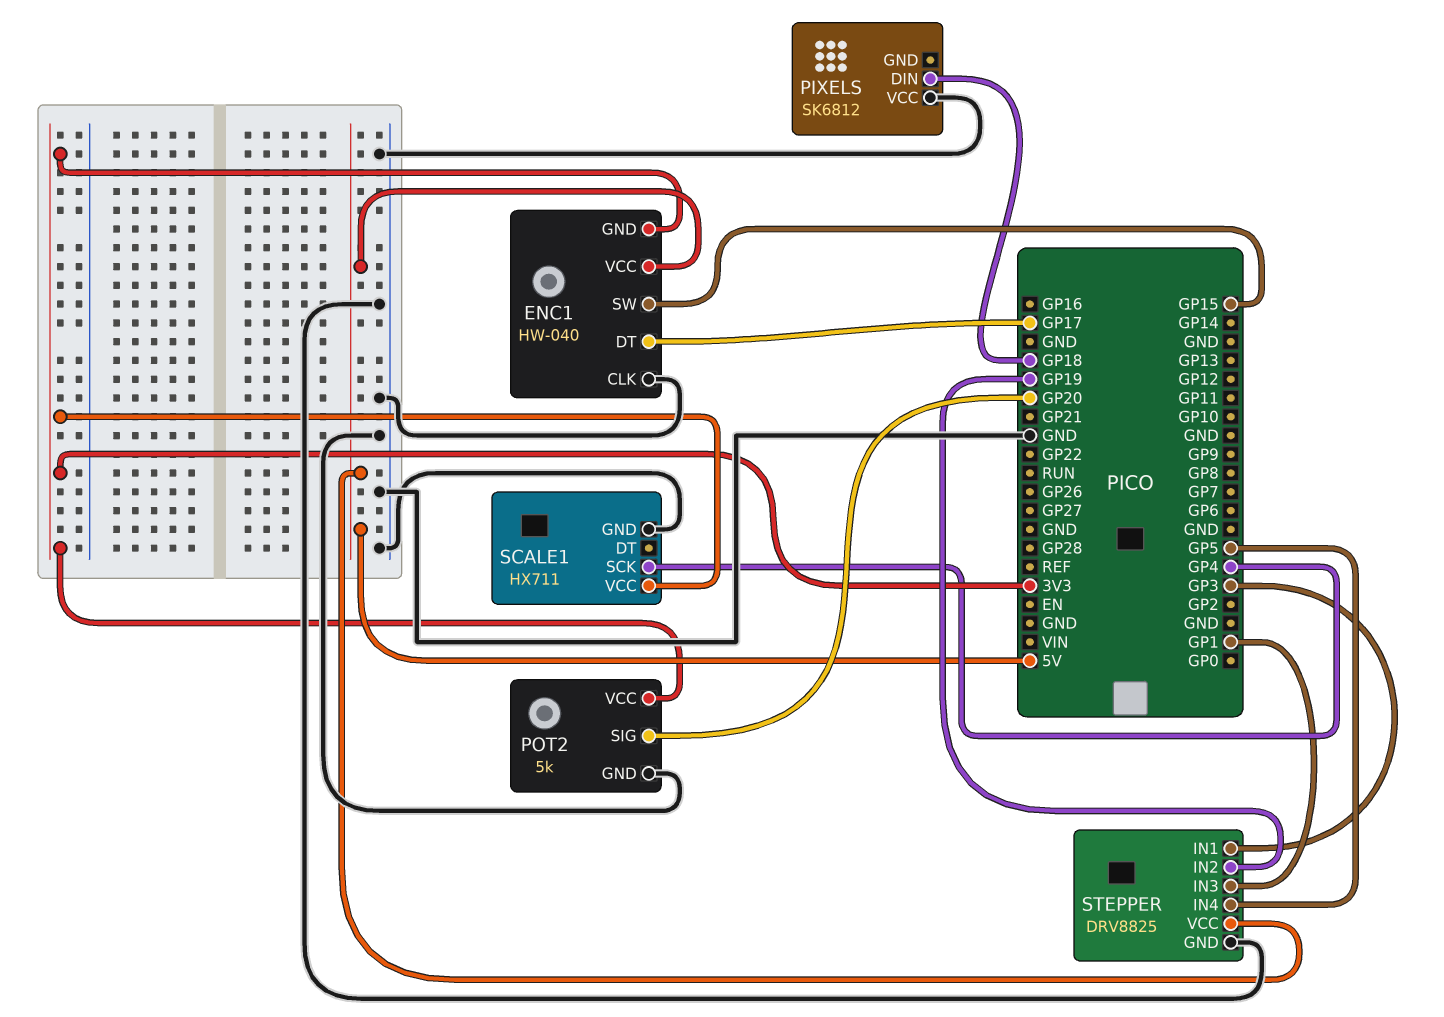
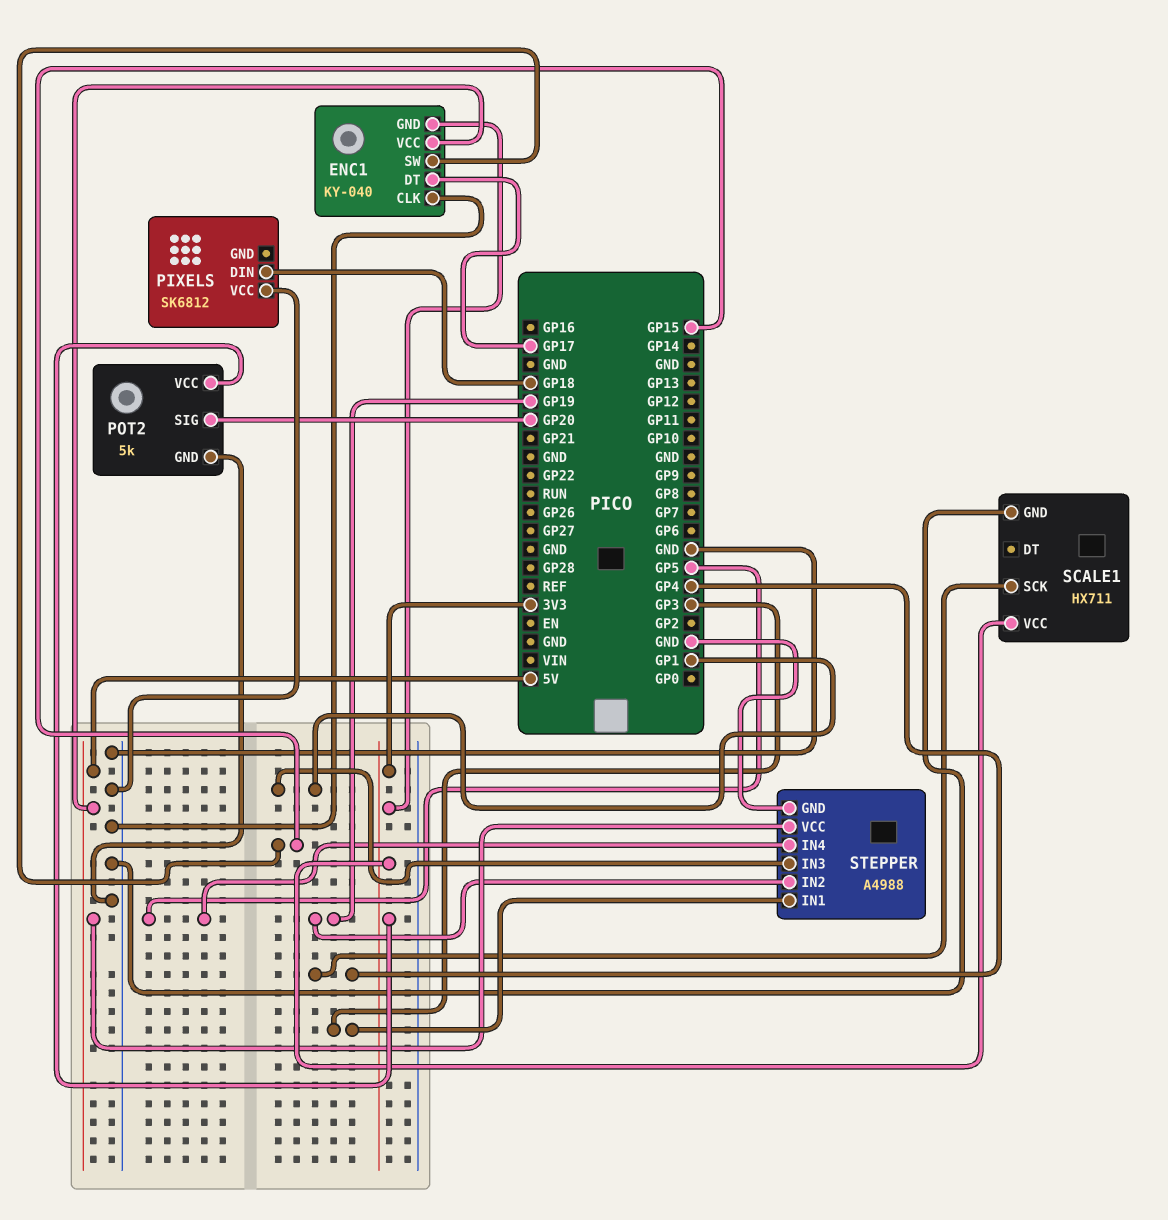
ENC1: HW-040 -> KY-040
STEPPER: DRV8825 -> A4988

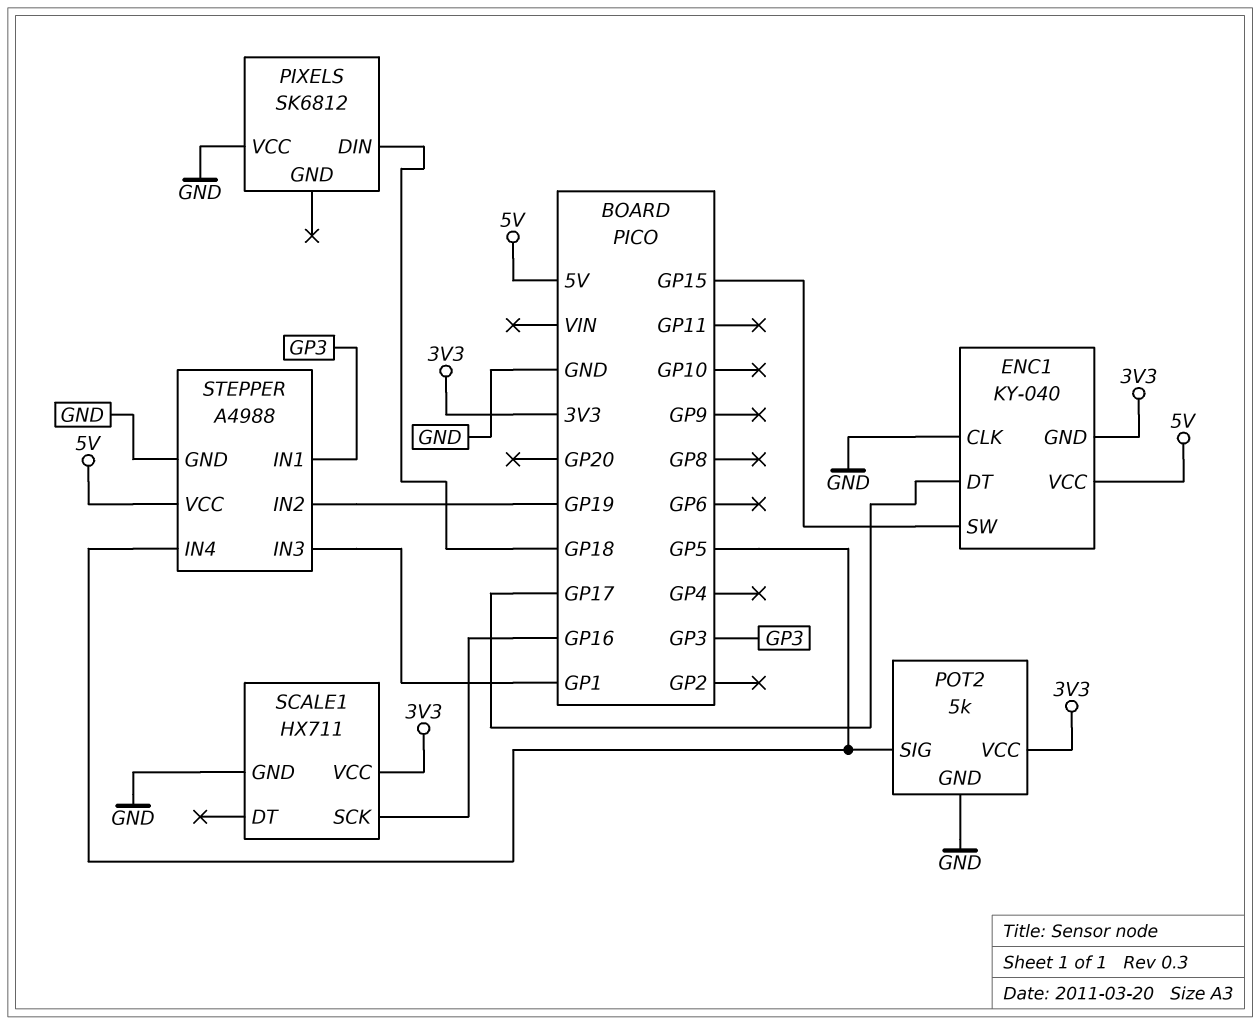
POT2 pin SIG: GP20 -> GP5
SCALE1 pin SCK: GP4 -> GP16

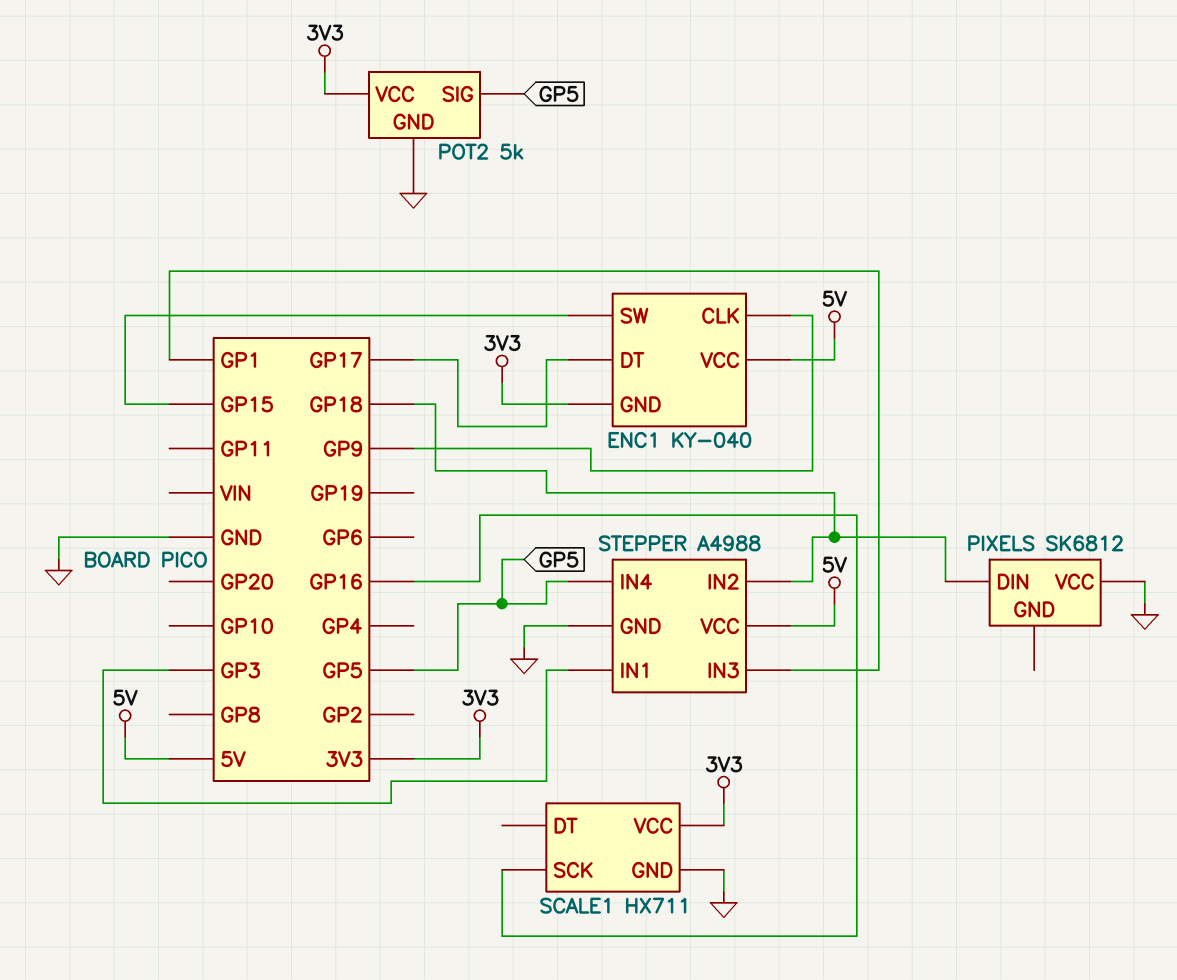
ENC1 pin CLK: GND -> GP9
STEPPER pin IN2: GP19 -> GP18

